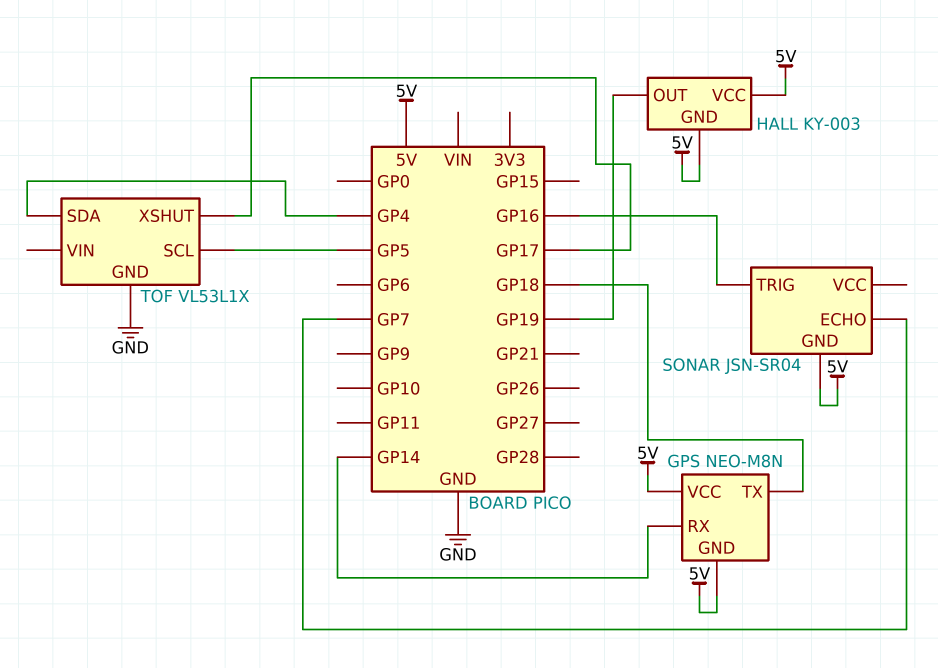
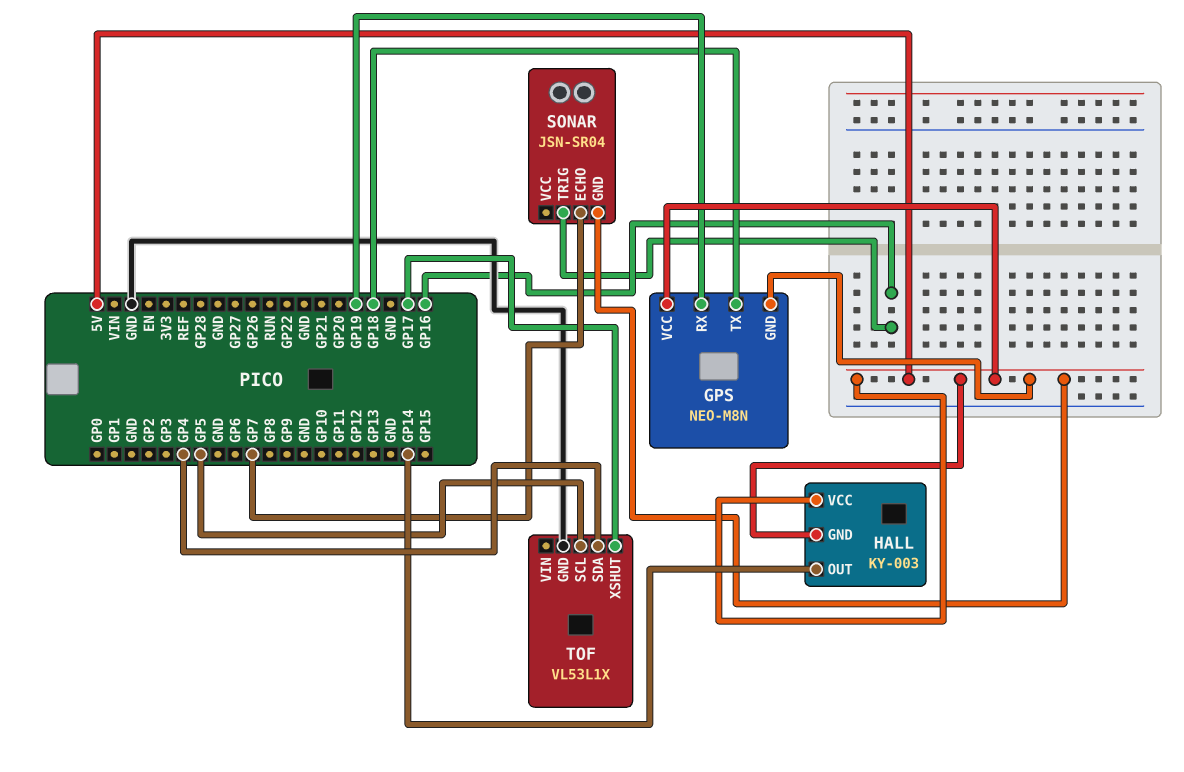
GPS pin RX: GP14 -> GP19
HALL pin OUT: GP19 -> GP14

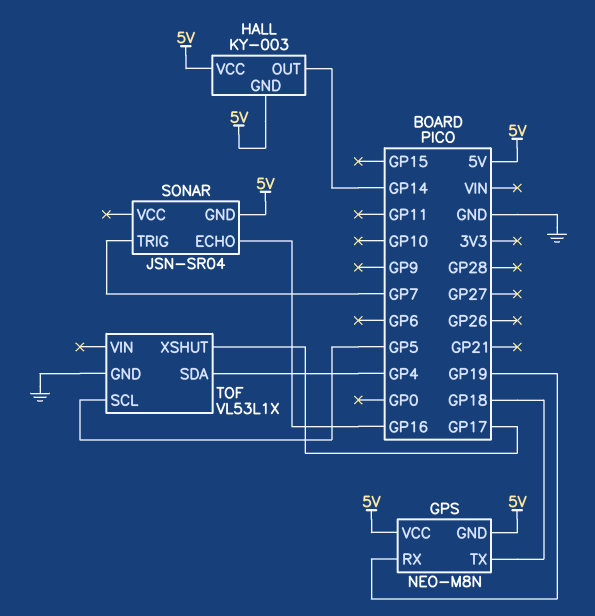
SONAR pin ECHO: GP7 -> GP16
SONAR pin TRIG: GP16 -> GP7

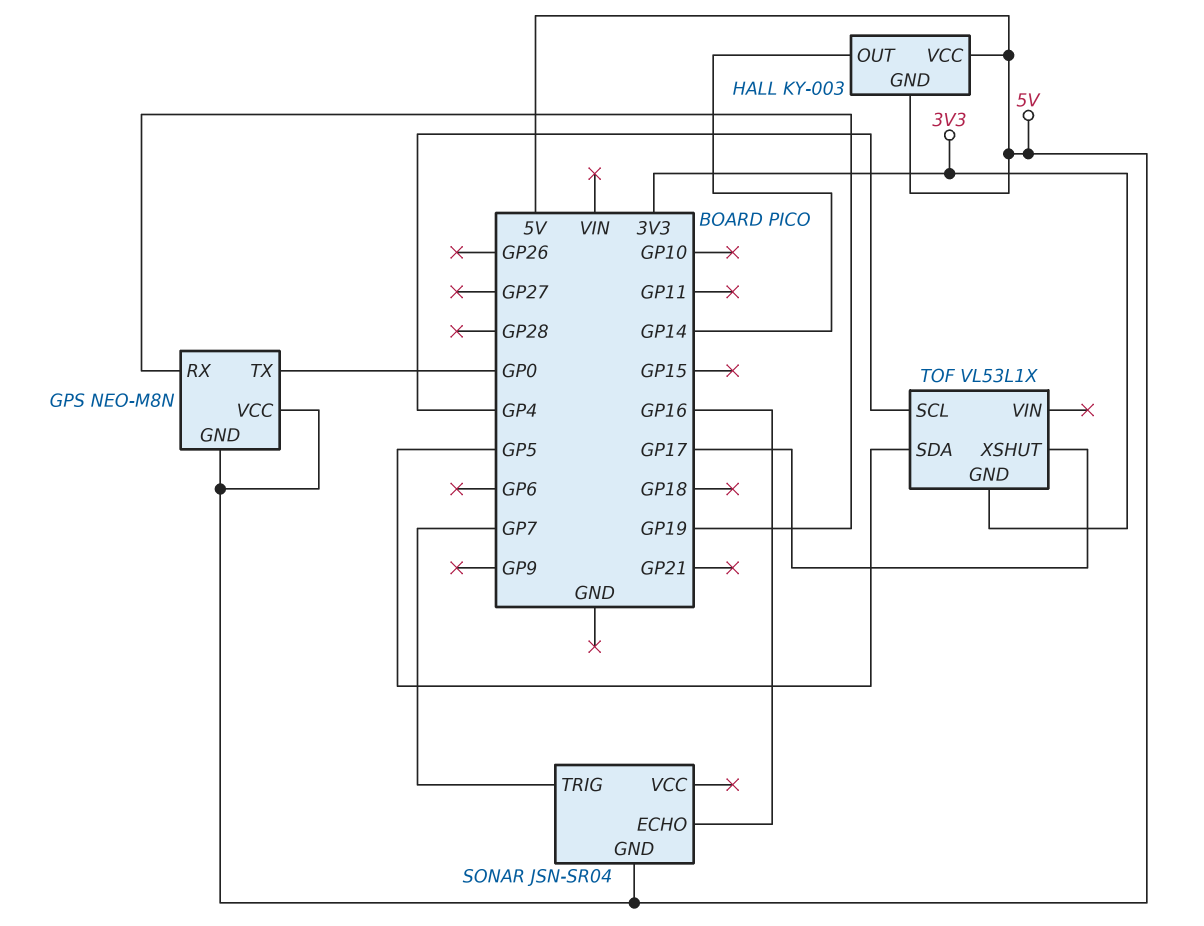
GPS pin TX: GP18 -> GP0
TOF pin GND: GND -> 3V3
TOF pin SCL: GP5 -> GP4
TOF pin SDA: GP4 -> GP5

